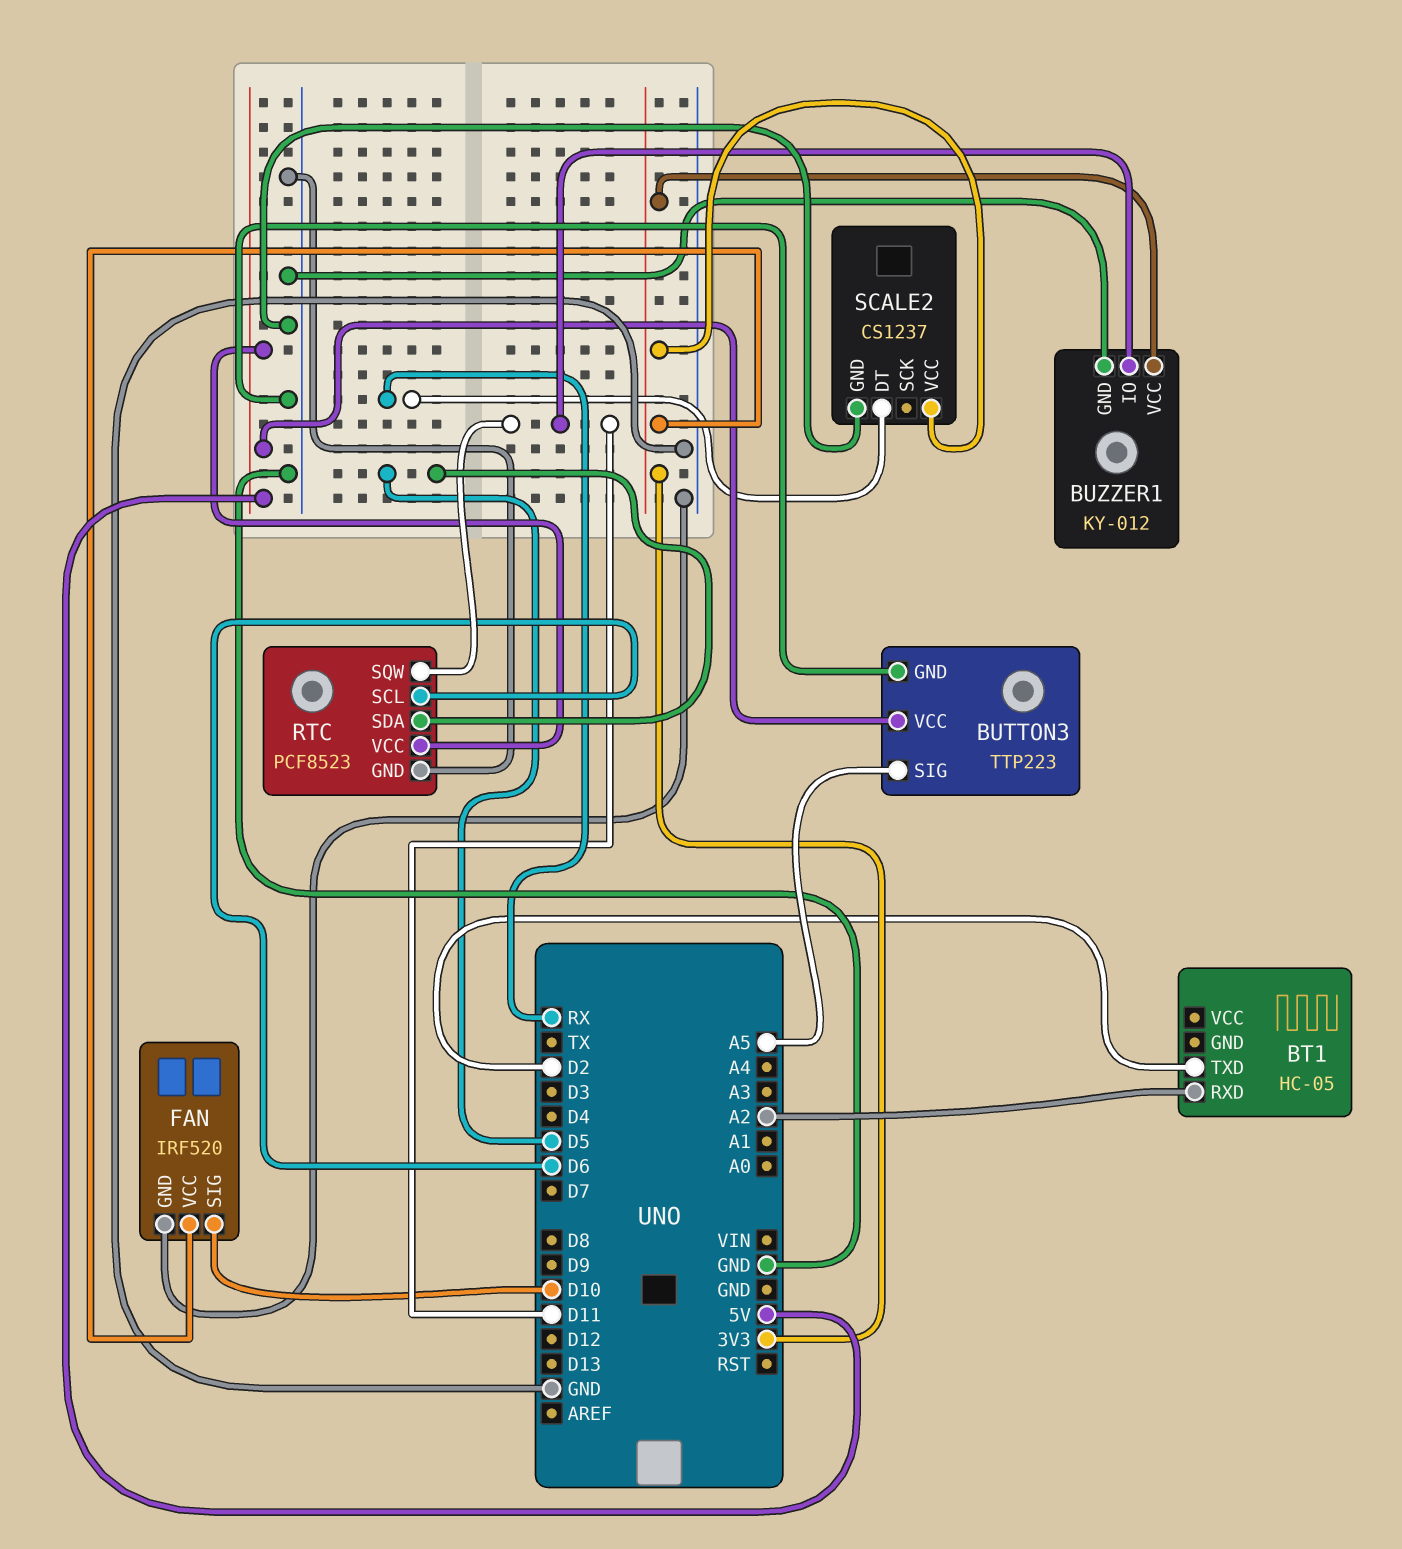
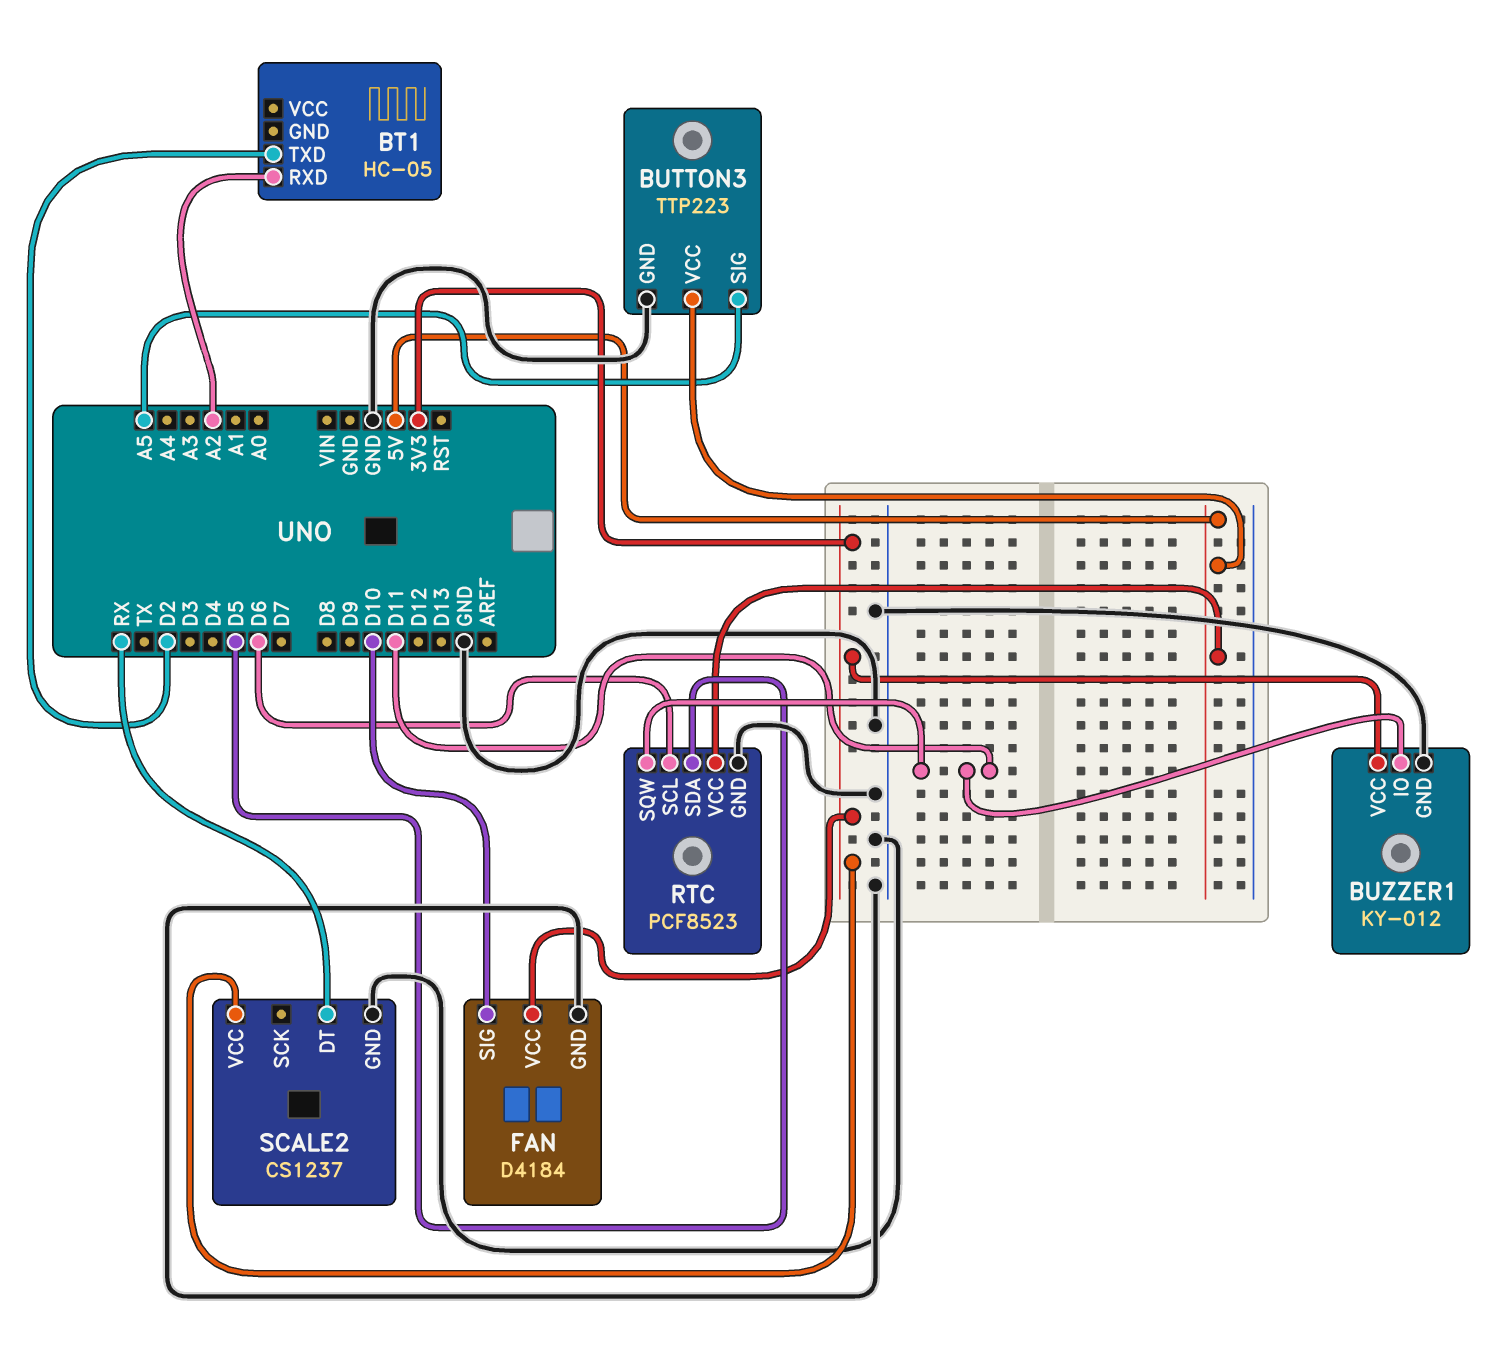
FAN: IRF520 -> D4184

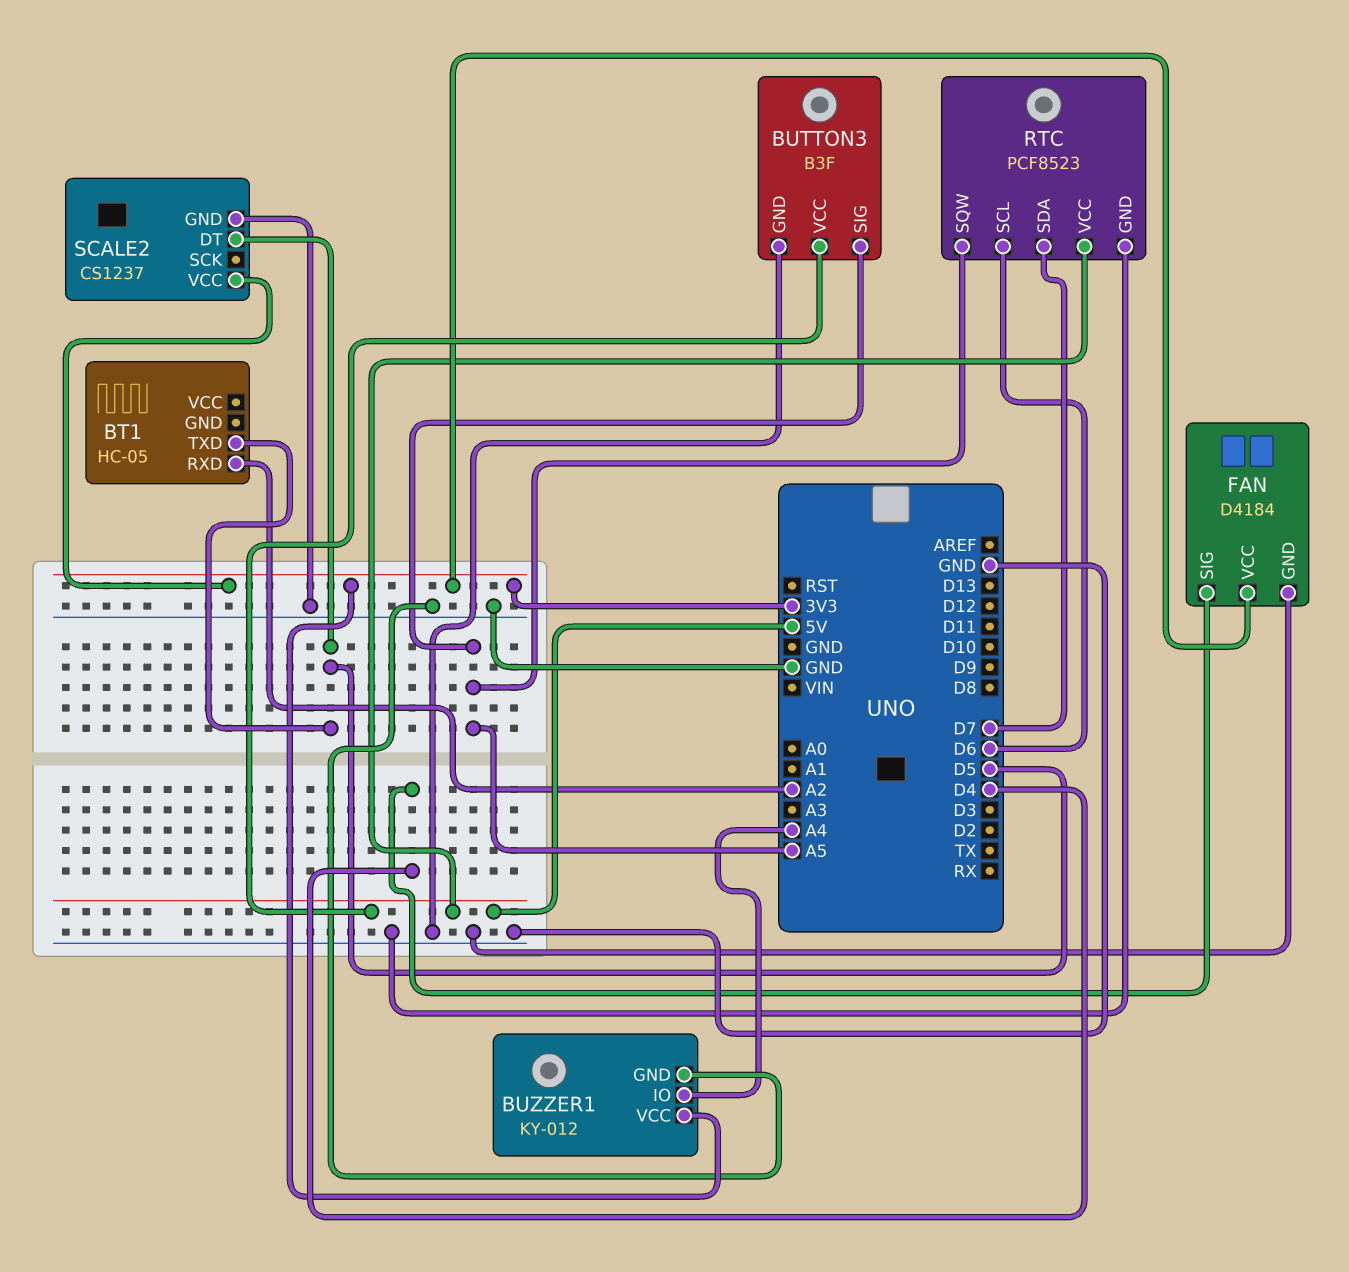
BT1 pin TXD: D2 -> D5
BUTTON3: TTP223 -> B3F
BUZZER1 pin IO: D11 -> A4
FAN pin SIG: D10 -> D4
RTC pin SDA: D5 -> D7
RTC pin SQW: D11 -> A5
SCALE2 pin DT: RX -> D5

